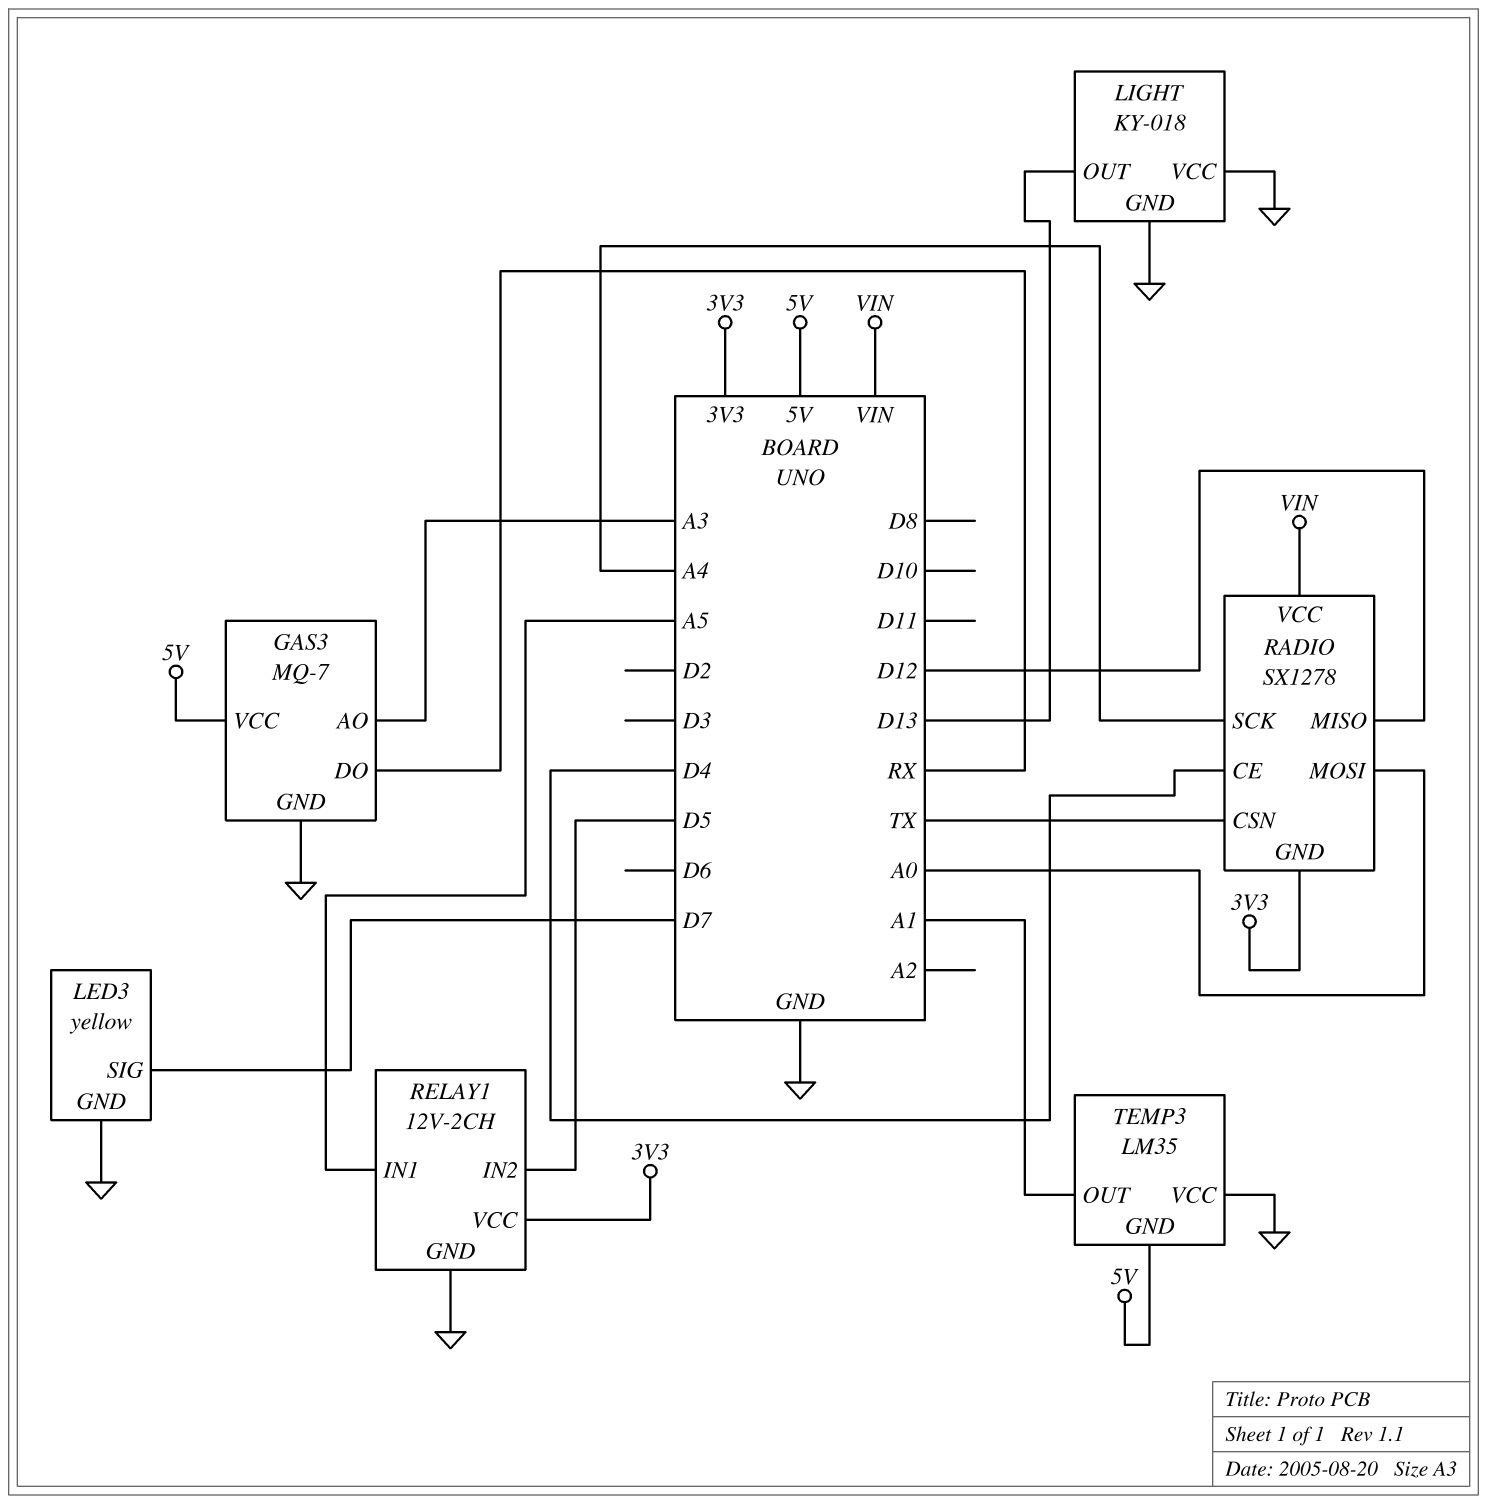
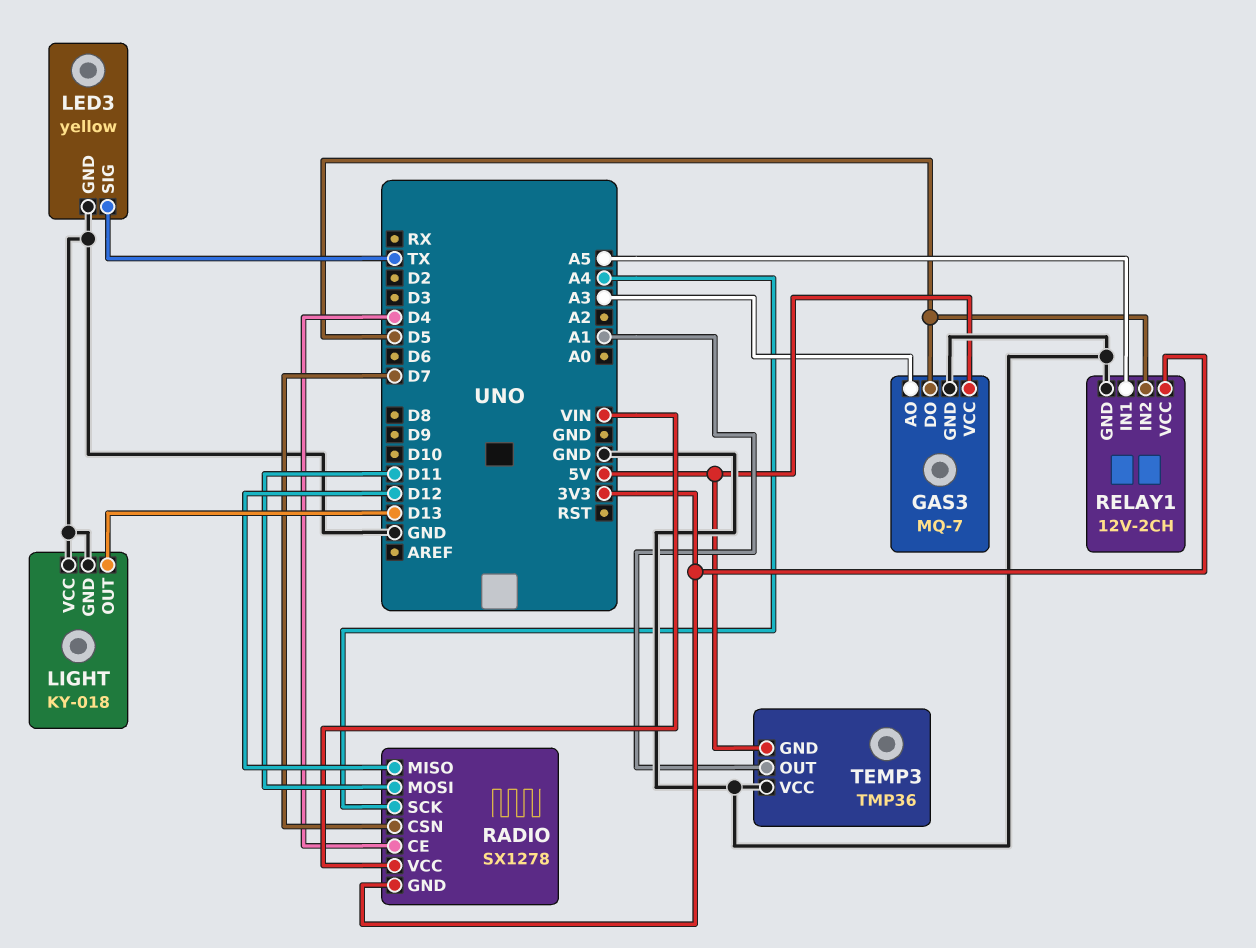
GAS3 pin DO: RX -> D5
LED3 pin SIG: D7 -> TX
RADIO pin CSN: TX -> D7
RADIO pin MOSI: A0 -> D11
TEMP3: LM35 -> TMP36

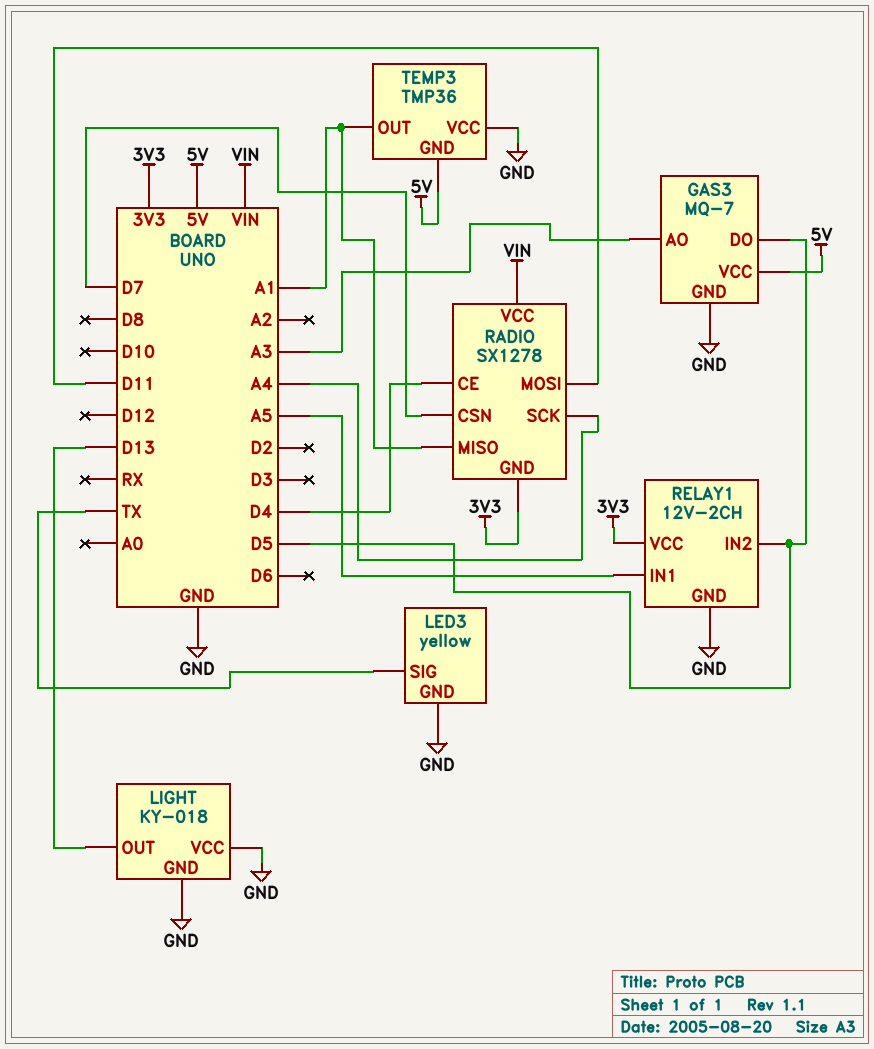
RADIO pin MISO: D12 -> A1

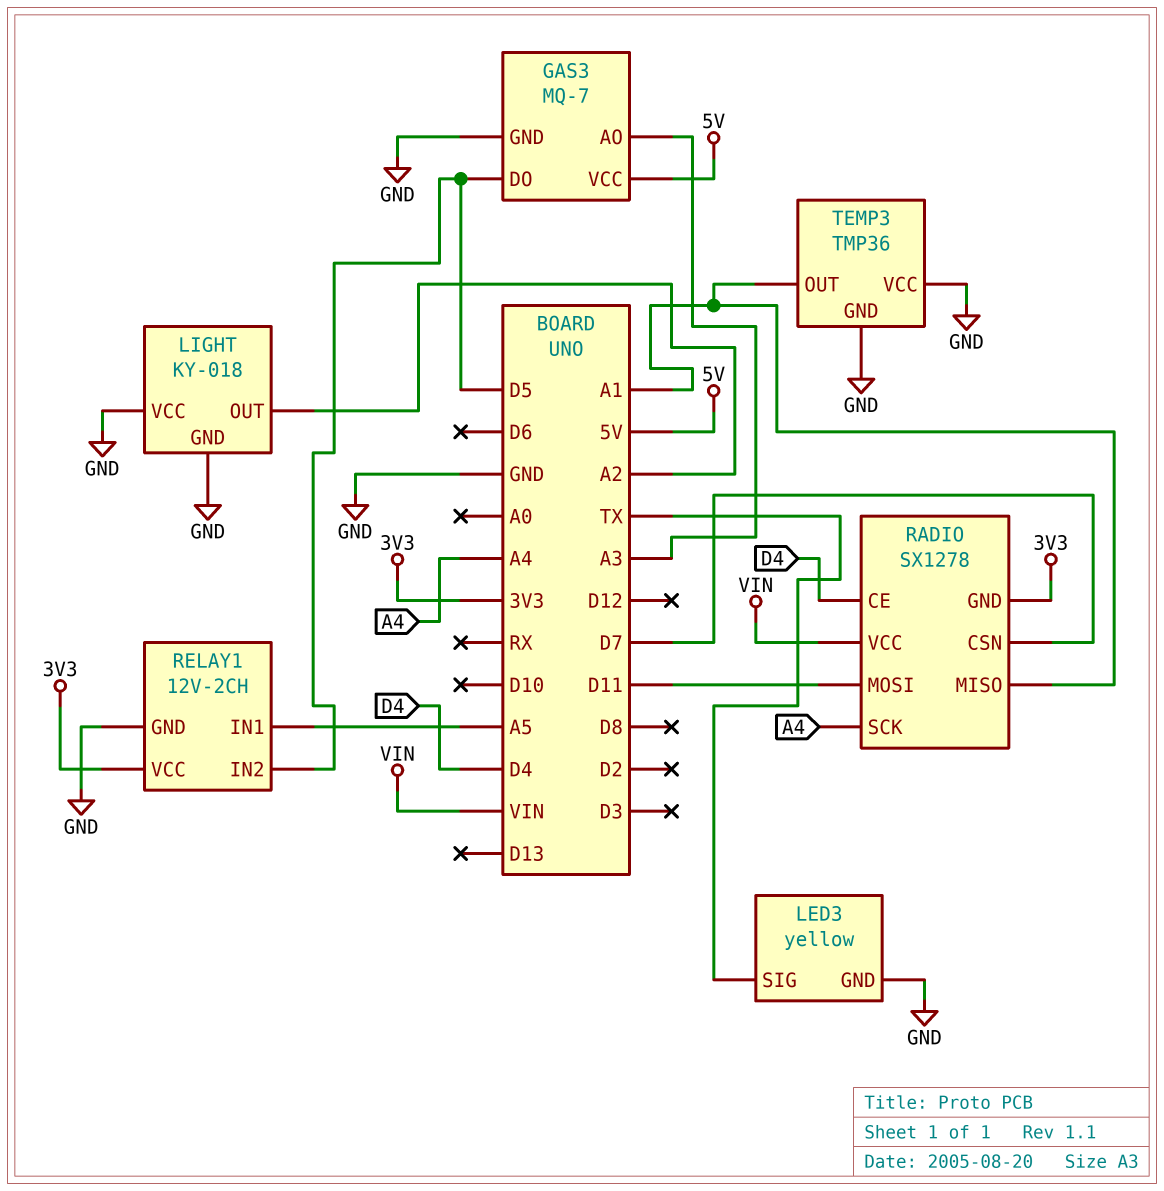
LIGHT pin OUT: D13 -> A2
TEMP3 pin GND: 5V -> GND

